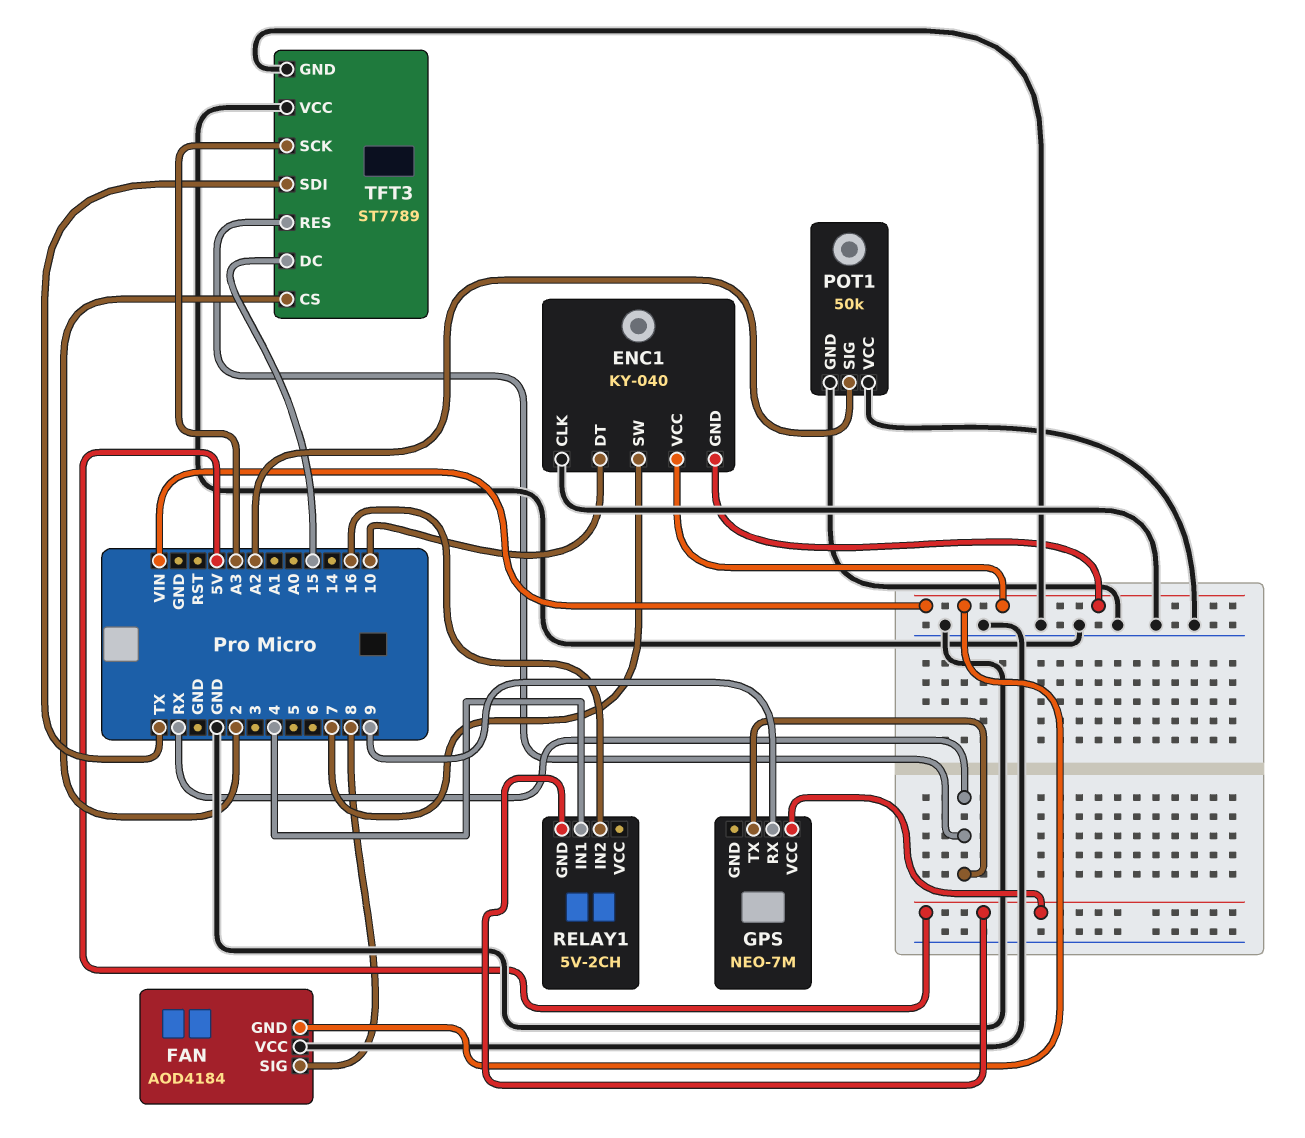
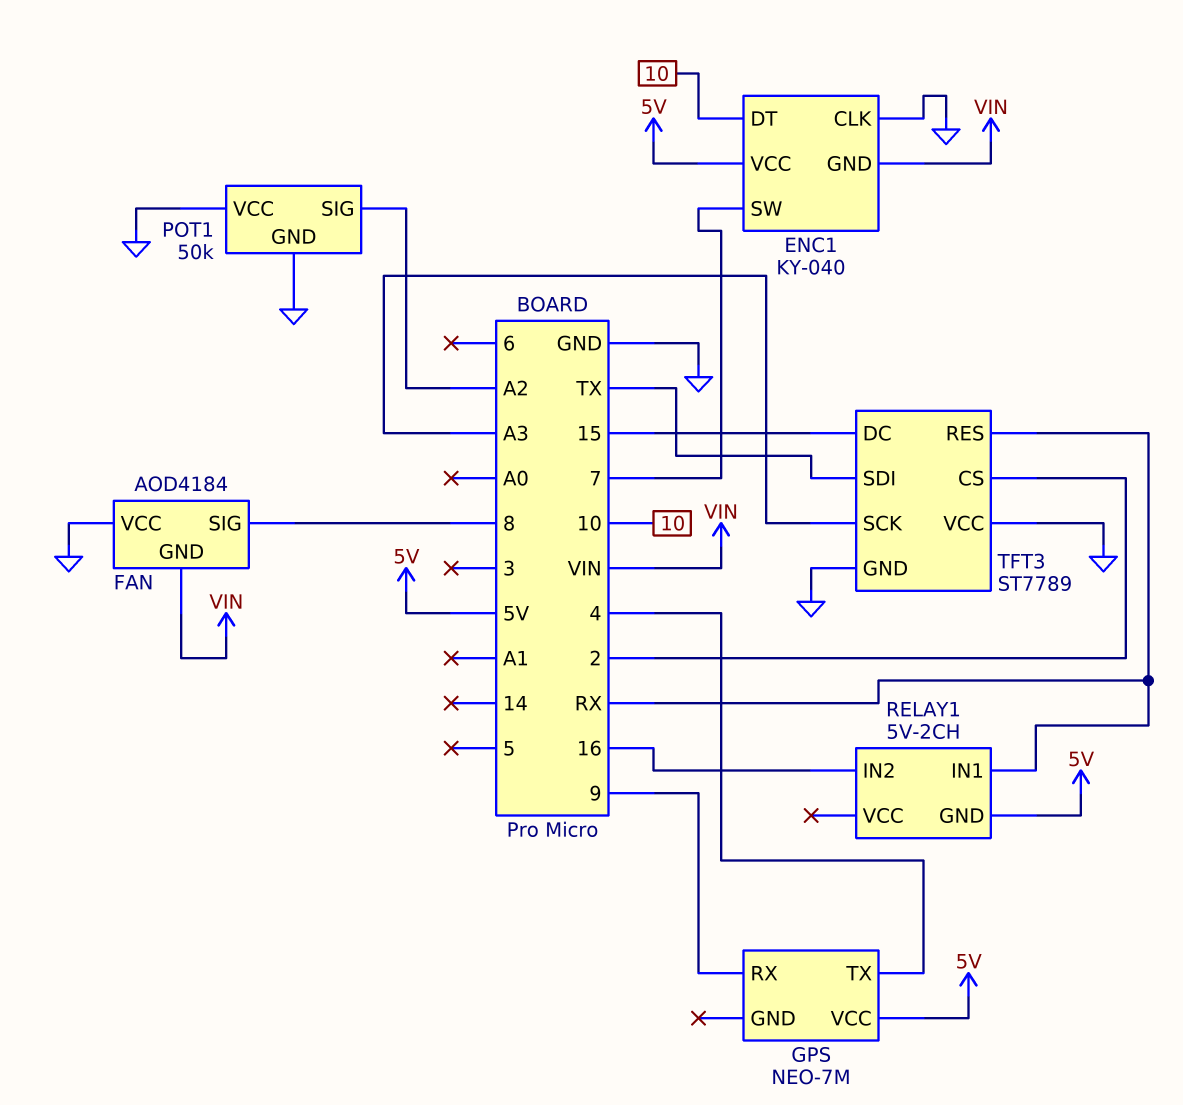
ENC1 pin VCC: VIN -> 5V
GPS pin TX: RX -> 4
RELAY1 pin IN1: 4 -> RX

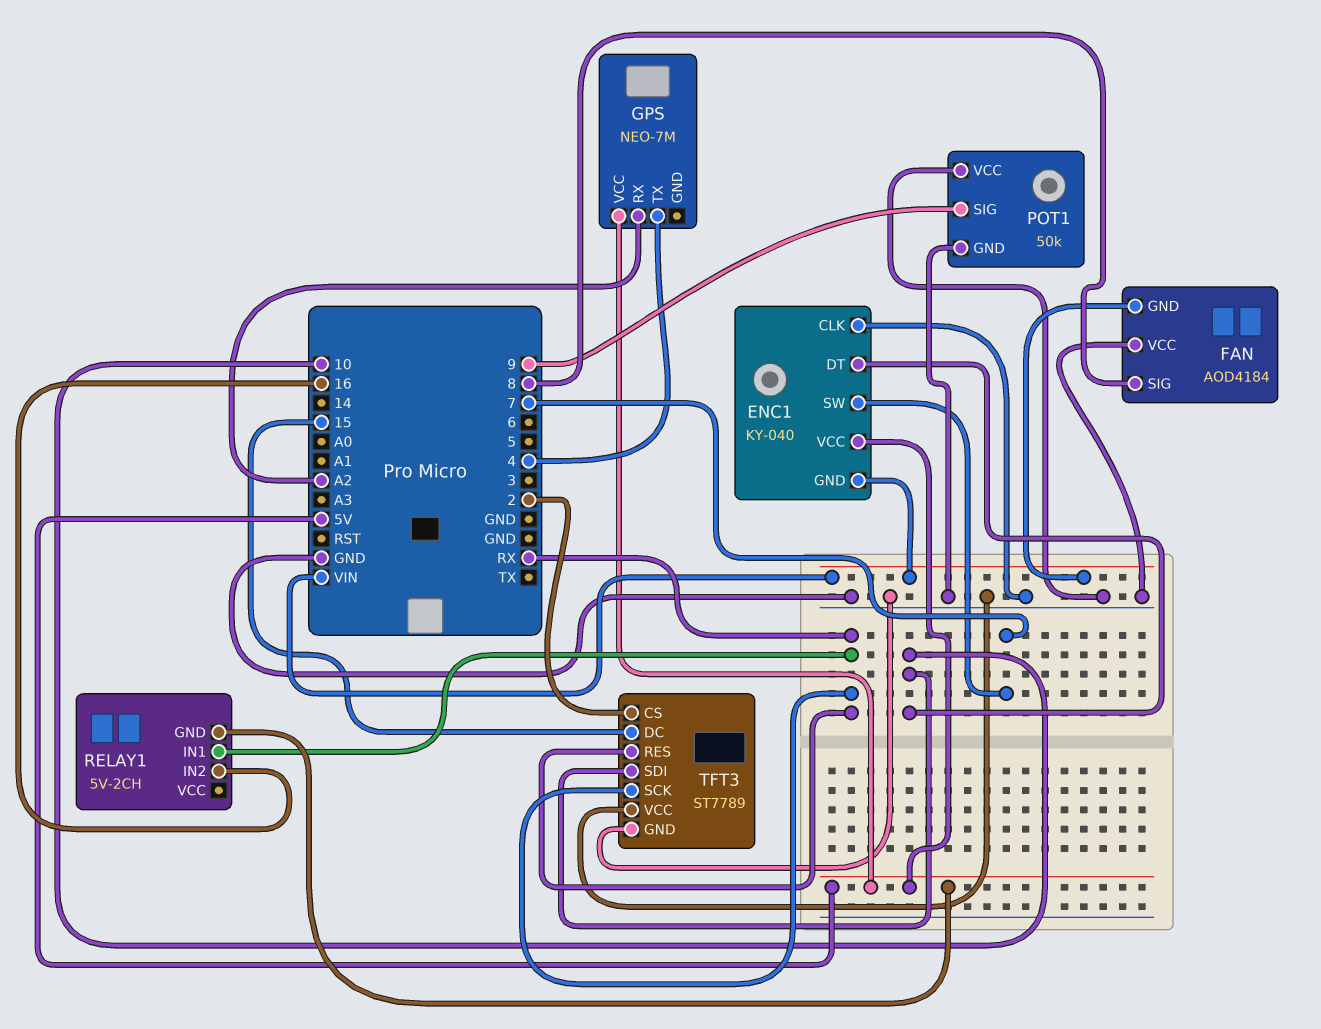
GPS pin RX: 9 -> A2
POT1 pin SIG: A2 -> 9
TFT3 pin SCK: A3 -> RX
TFT3 pin SDI: TX -> 10

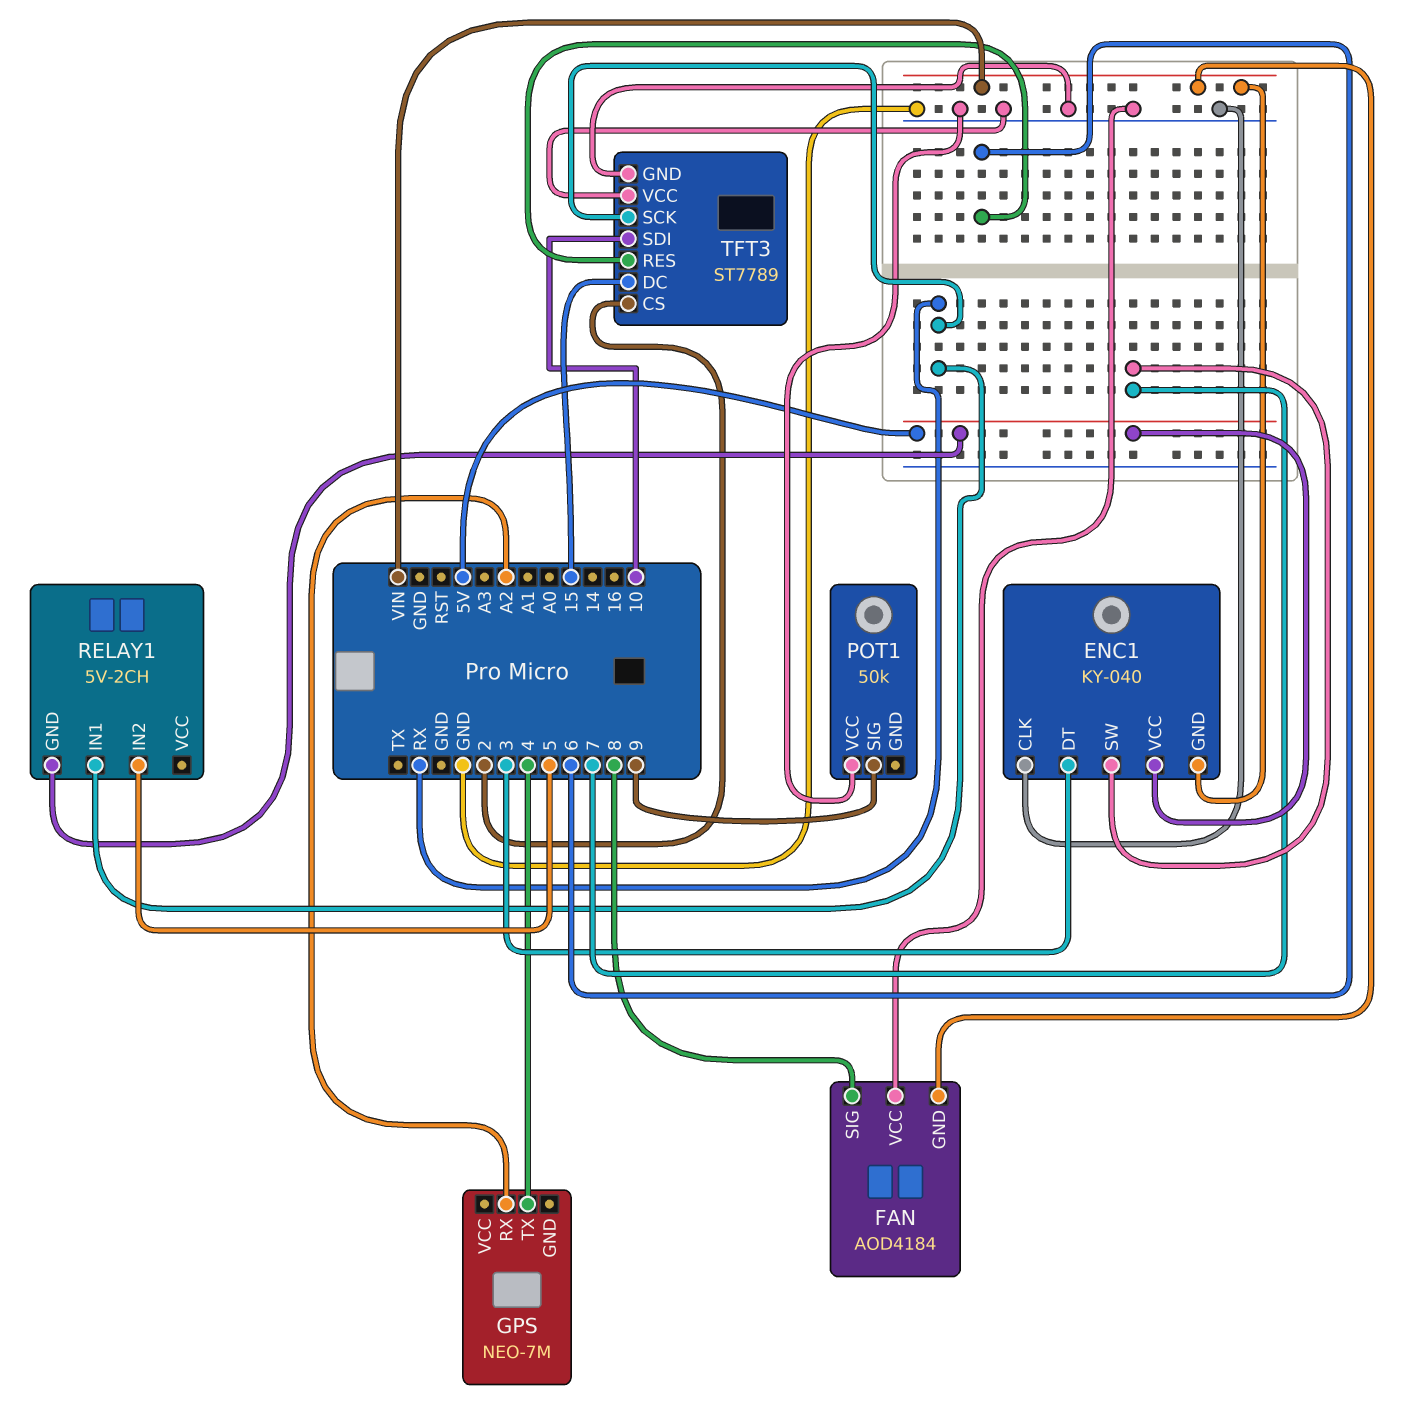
ENC1 pin DT: 10 -> 3
GPS pin VCC: 5V -> none
POT1 pin GND: GND -> none
RELAY1 pin IN2: 16 -> 5
TFT3 pin RES: RX -> 6

